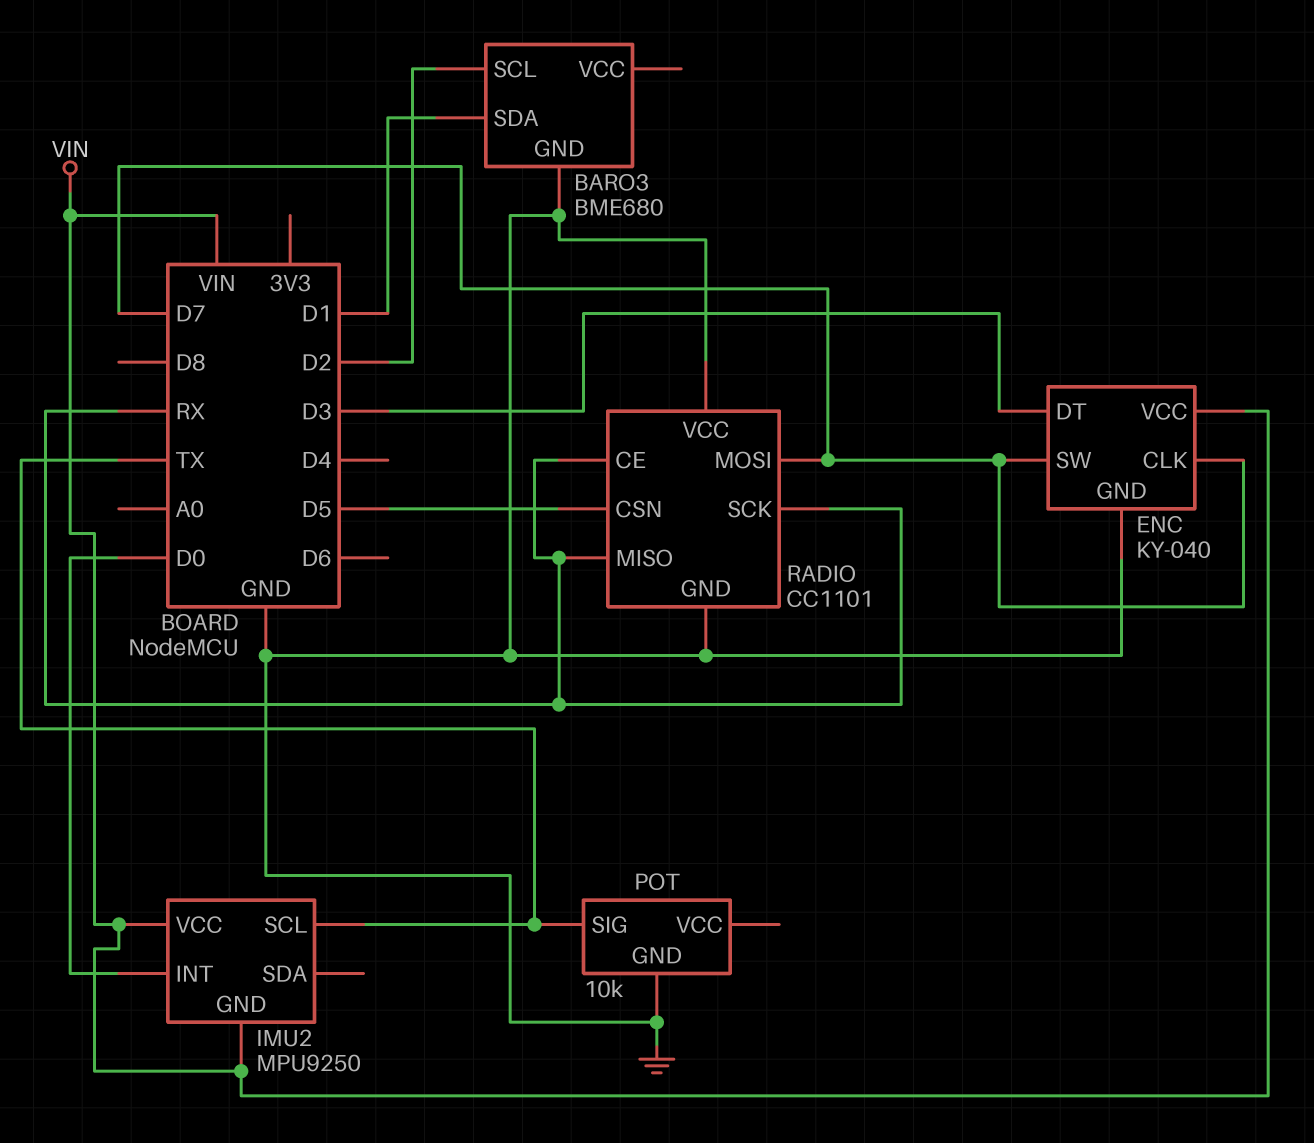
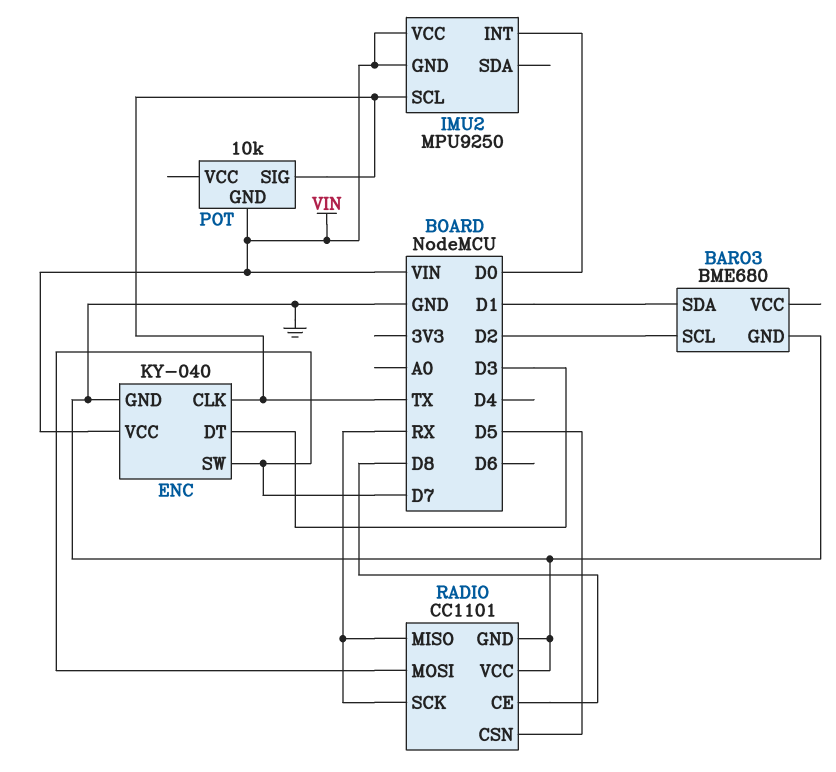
ENC pin CLK: D7 -> TX
POT pin GND: GND -> VIN
RADIO pin CE: RX -> D8

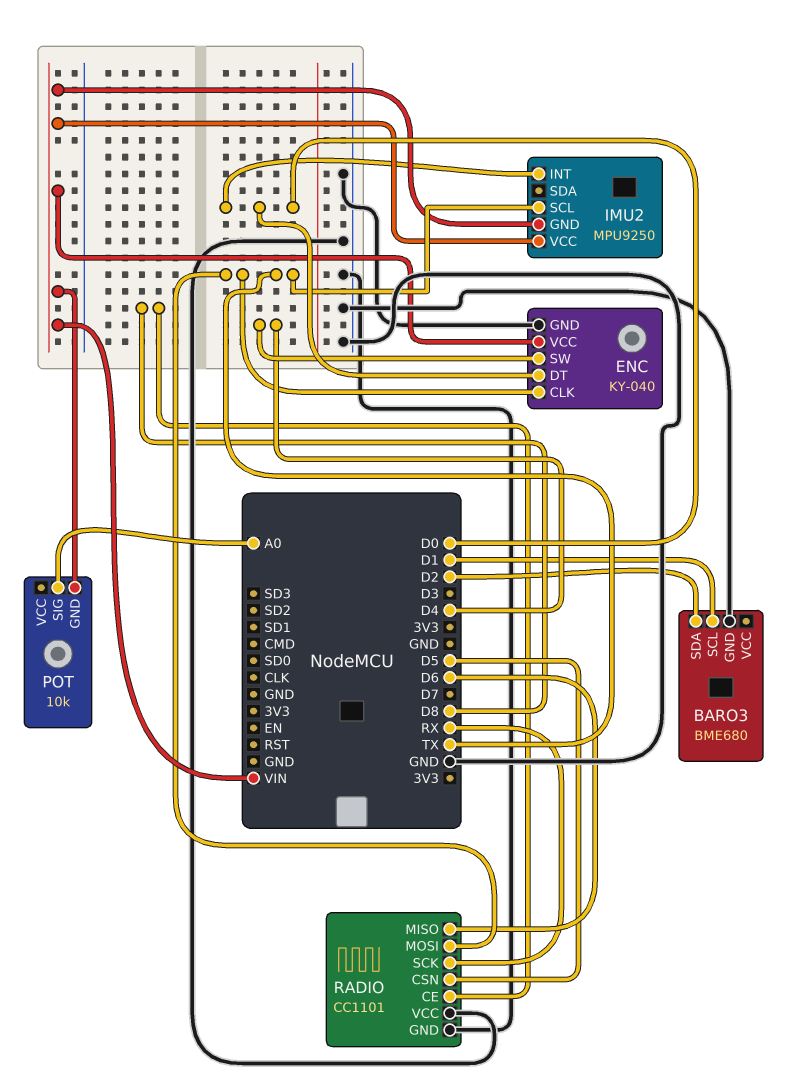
BARO3 pin SCL: D2 -> D1
BARO3 pin SDA: D1 -> D2
ENC pin DT: D3 -> D0
ENC pin SW: D7 -> D4
POT pin SIG: TX -> A0
RADIO pin MISO: RX -> D6
RADIO pin MOSI: D7 -> TX

